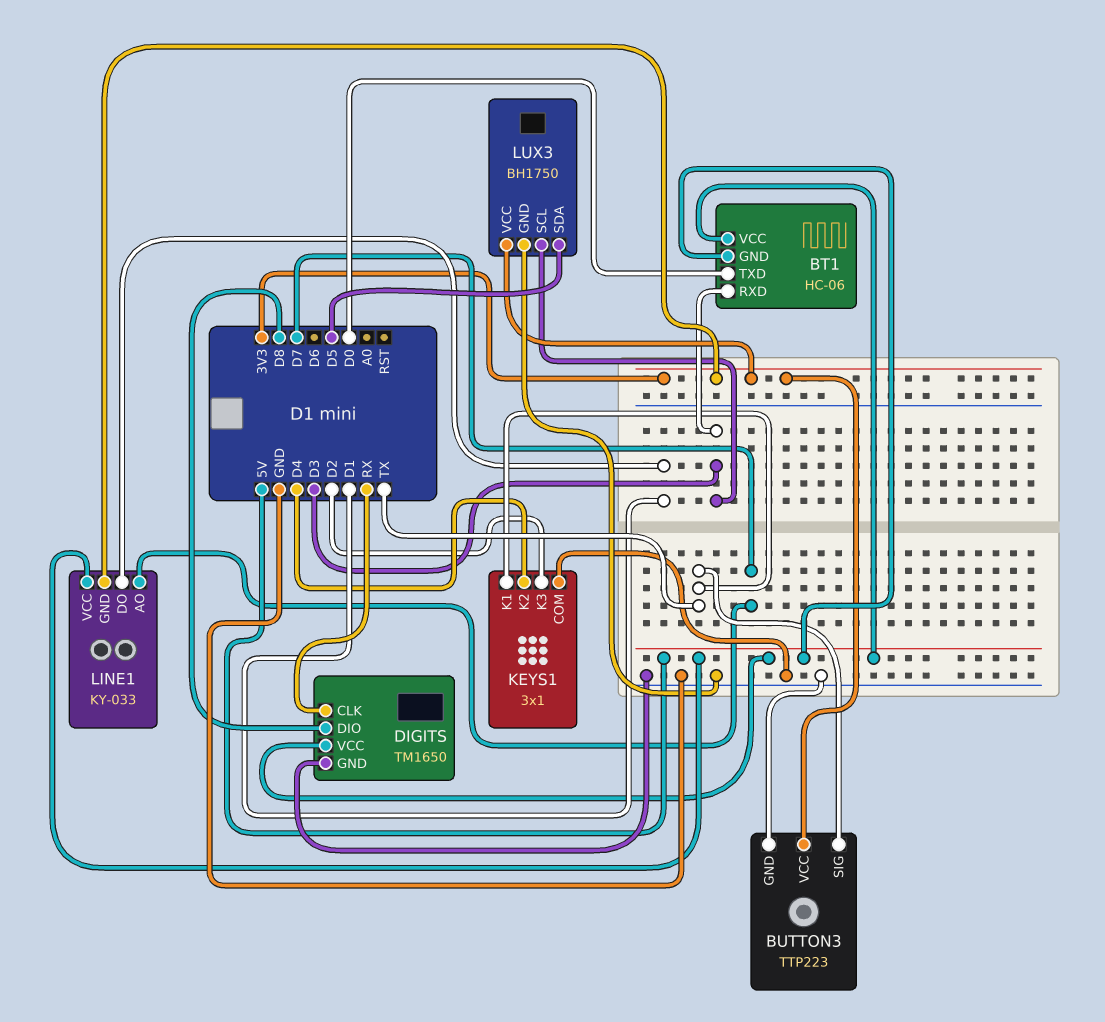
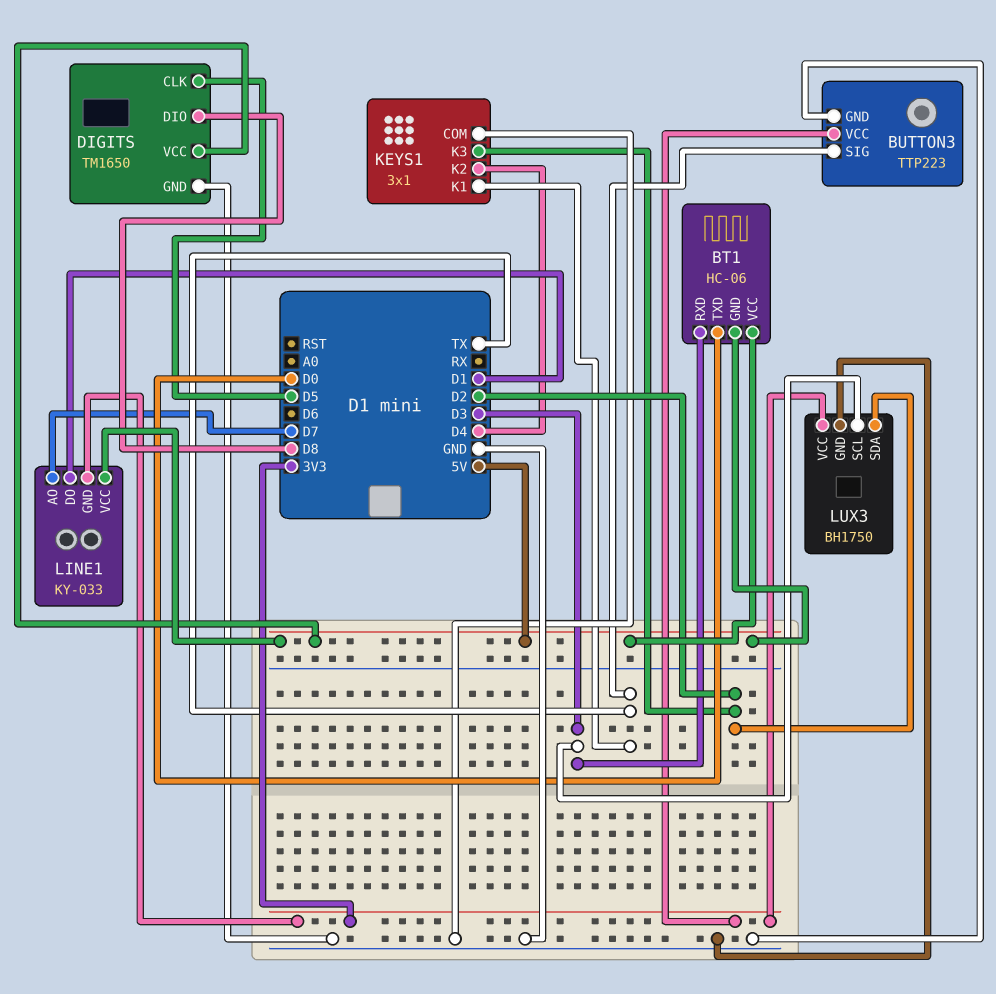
DIGITS pin CLK: RX -> D5
LUX3 pin SDA: D5 -> D2

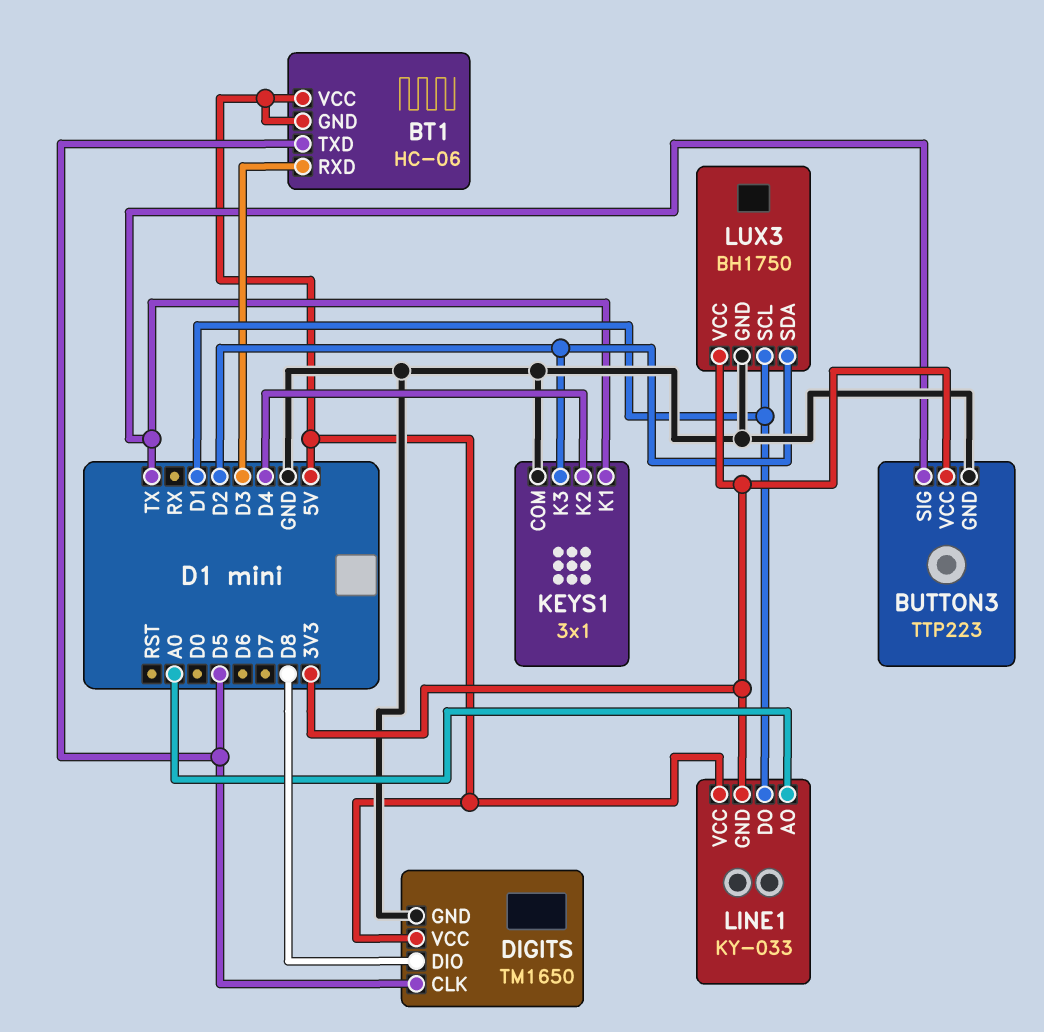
BT1 pin TXD: D0 -> D5
LINE1 pin AO: D7 -> A0
LUX3 pin SCL: D3 -> D1

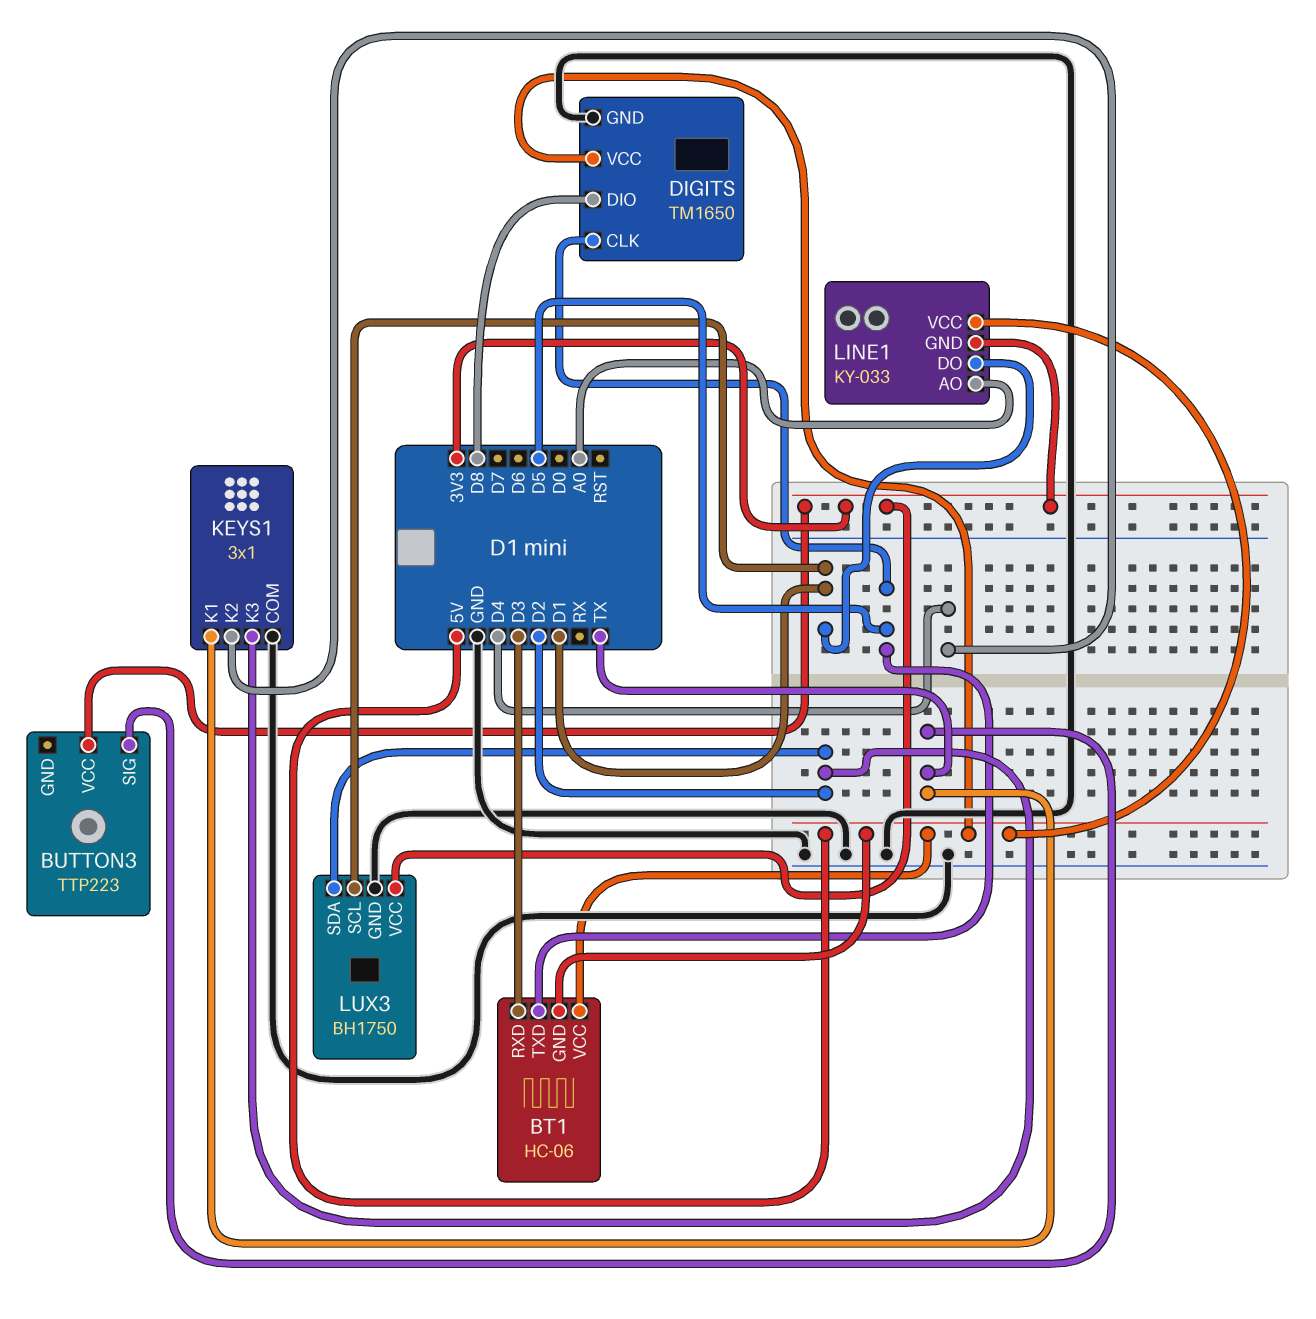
BUTTON3 pin GND: GND -> none

